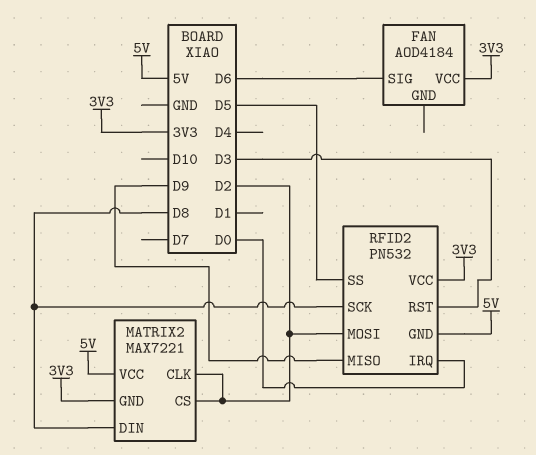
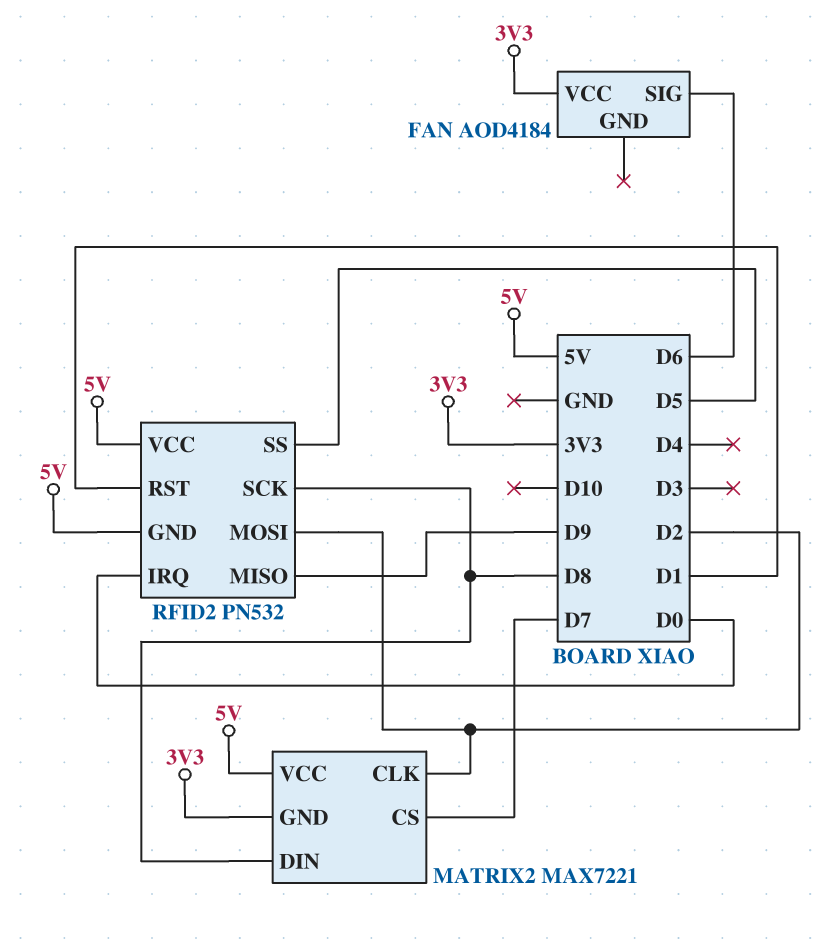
MATRIX2 pin CS: D2 -> D7
RFID2 pin RST: D3 -> D1
RFID2 pin VCC: 3V3 -> 5V

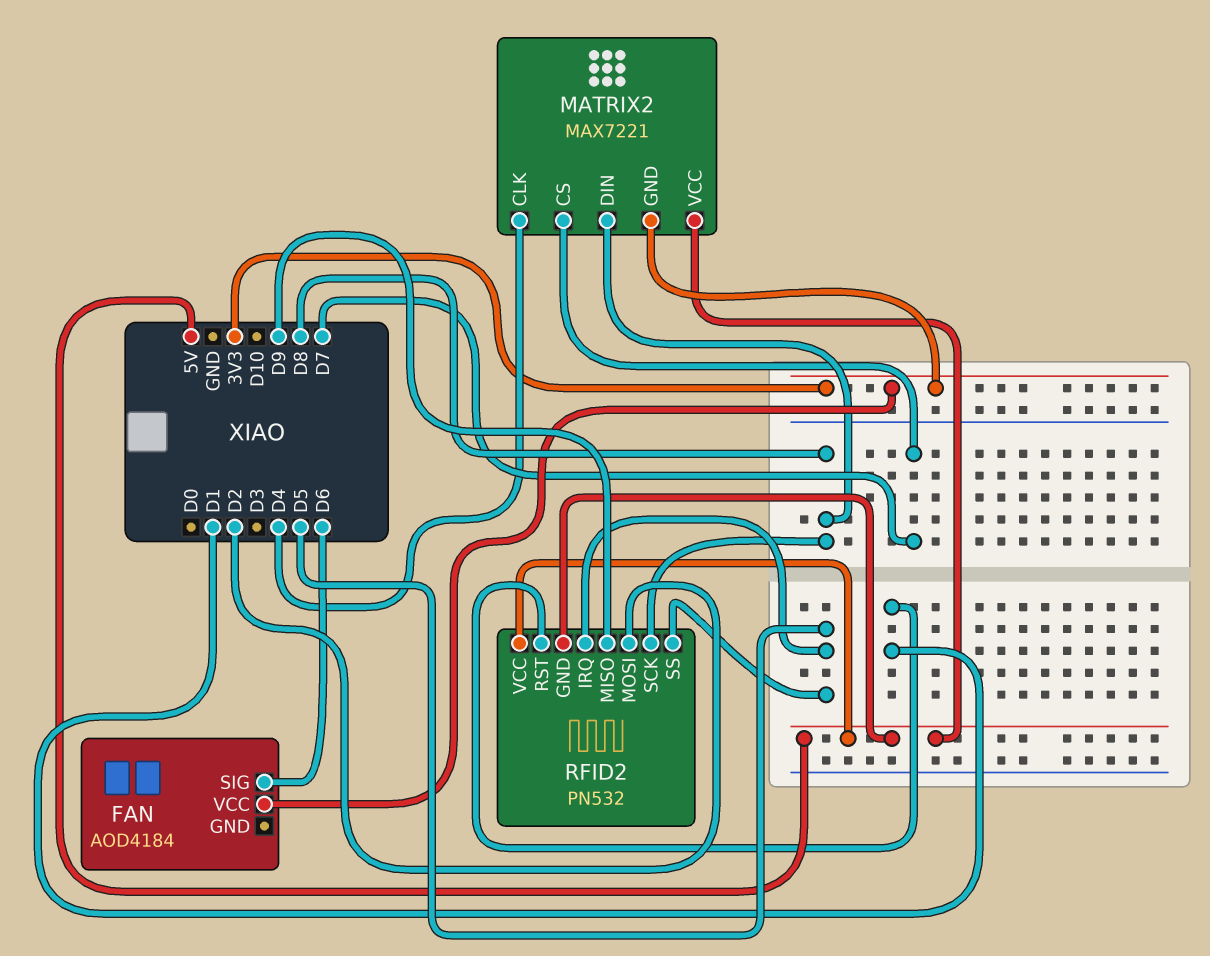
MATRIX2 pin CLK: D2 -> D4
RFID2 pin IRQ: D0 -> D5

